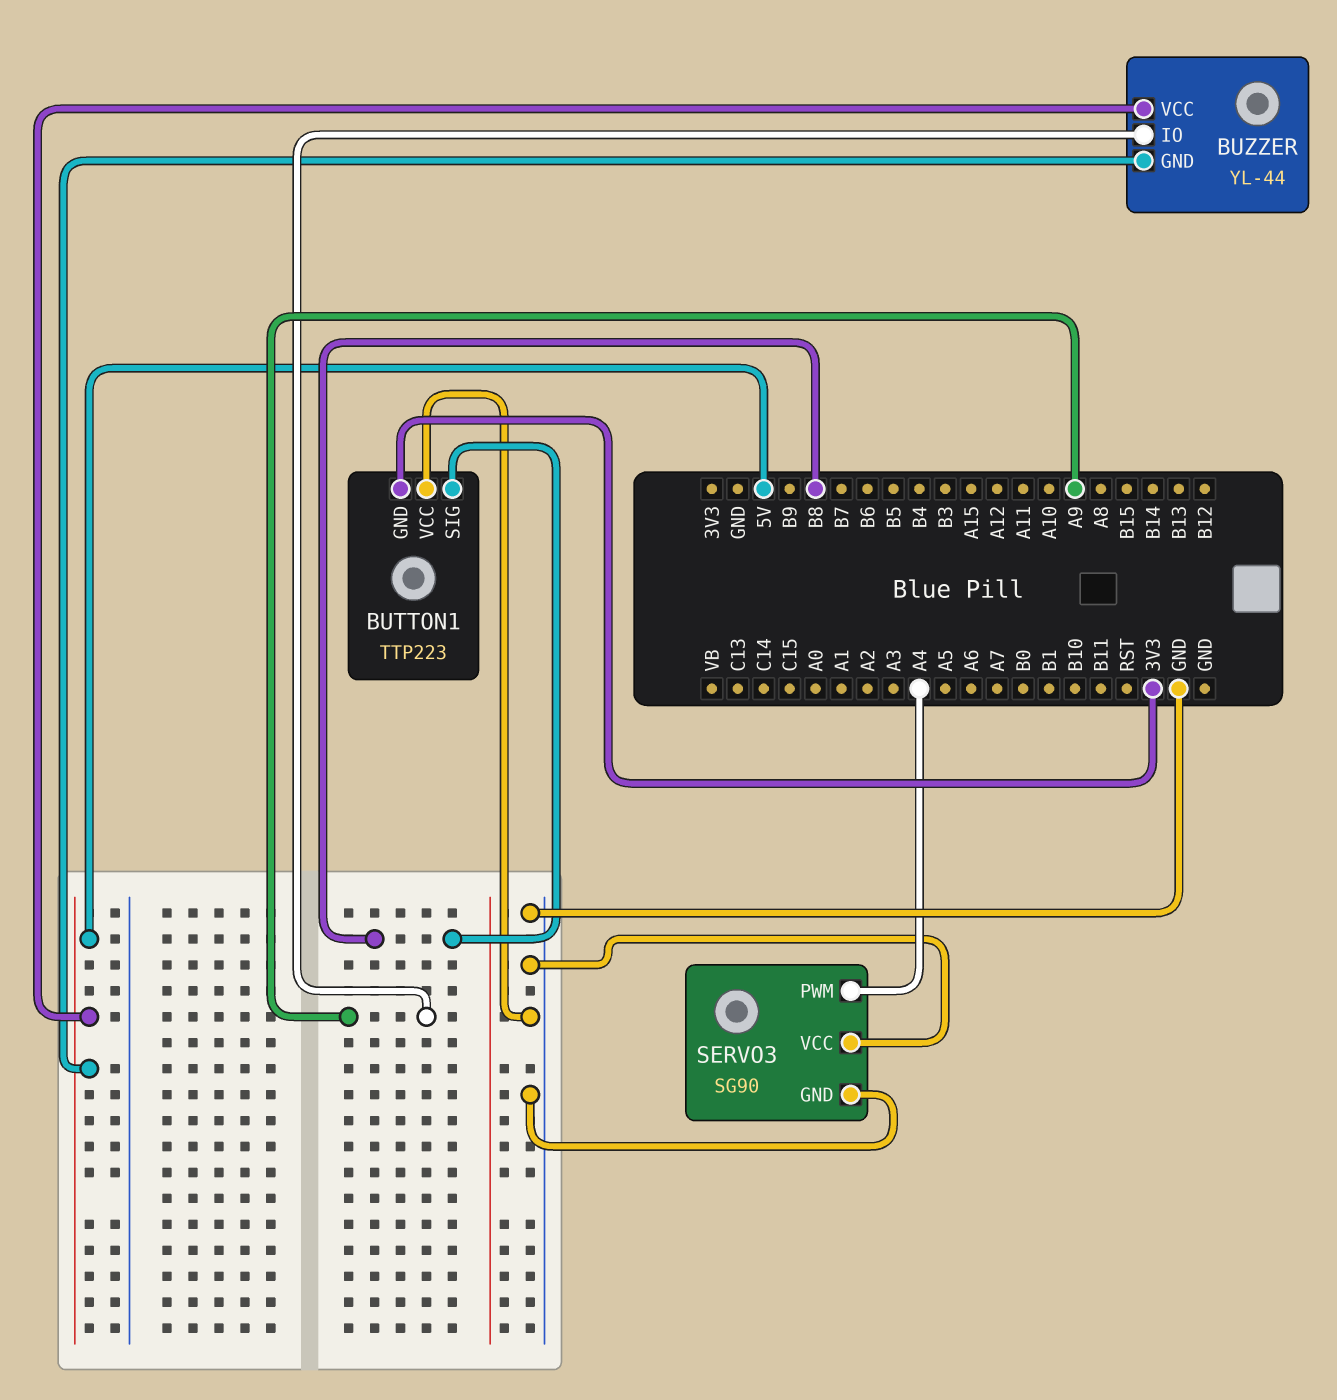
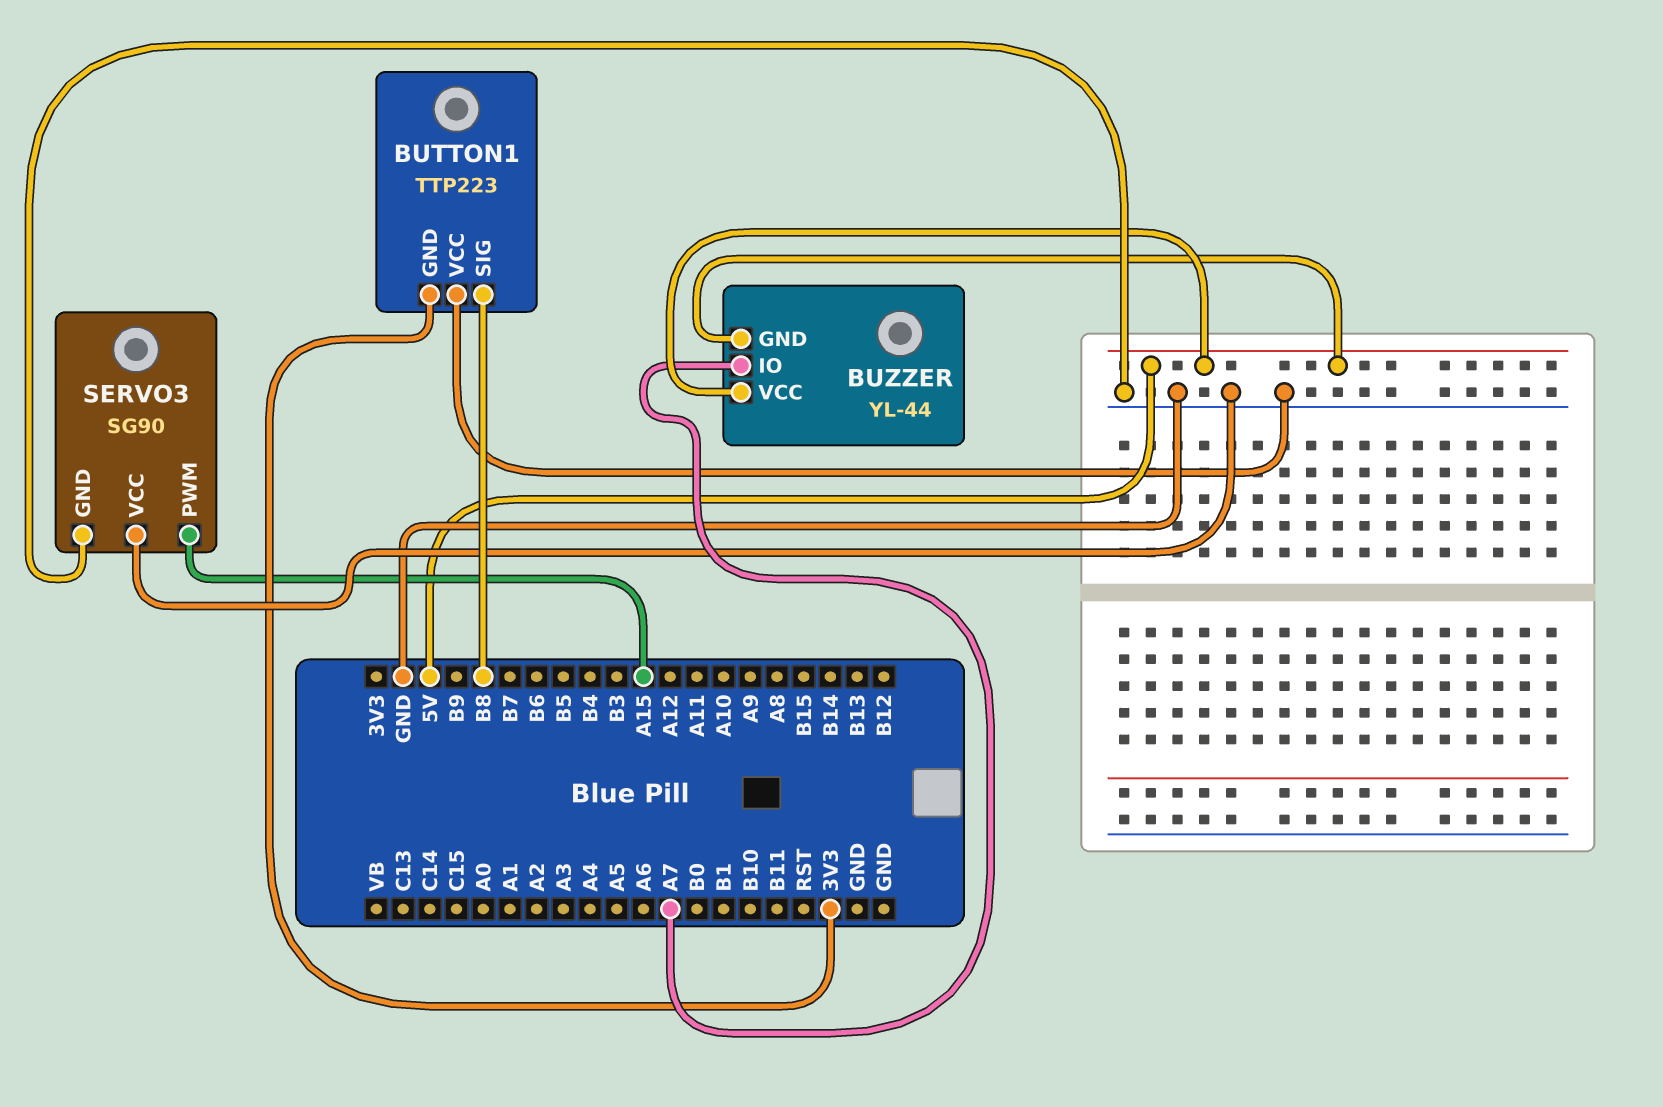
BUZZER pin IO: A9 -> A7
SERVO3 pin PWM: A4 -> A15

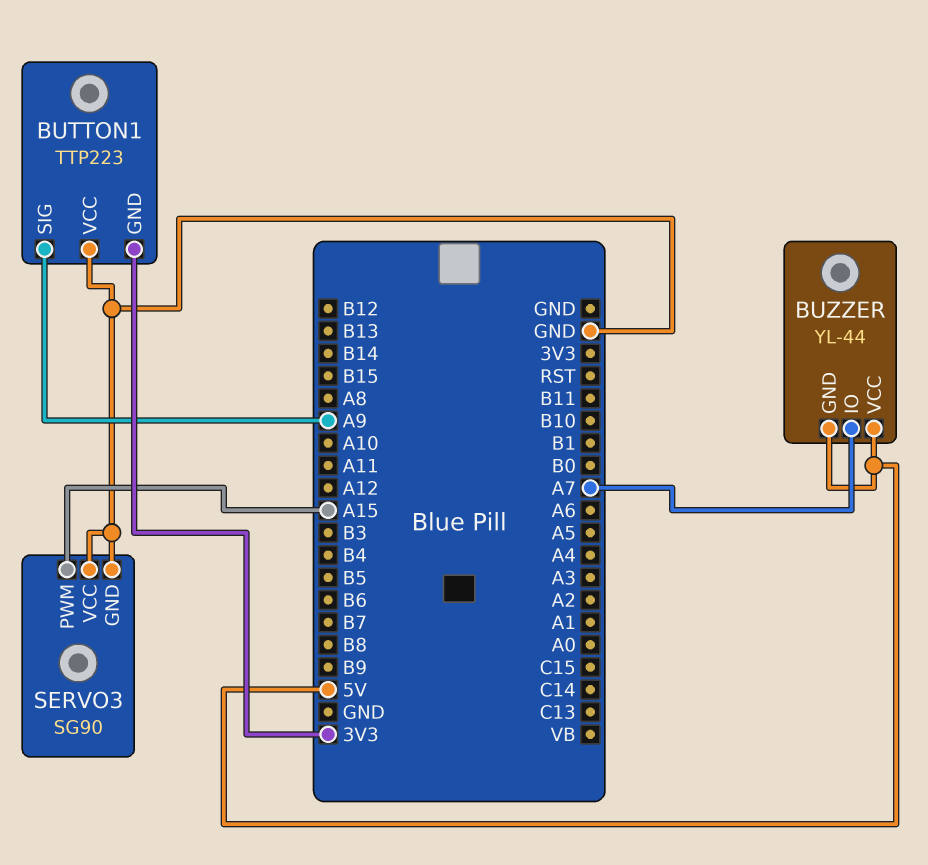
BUTTON1 pin SIG: B8 -> A9

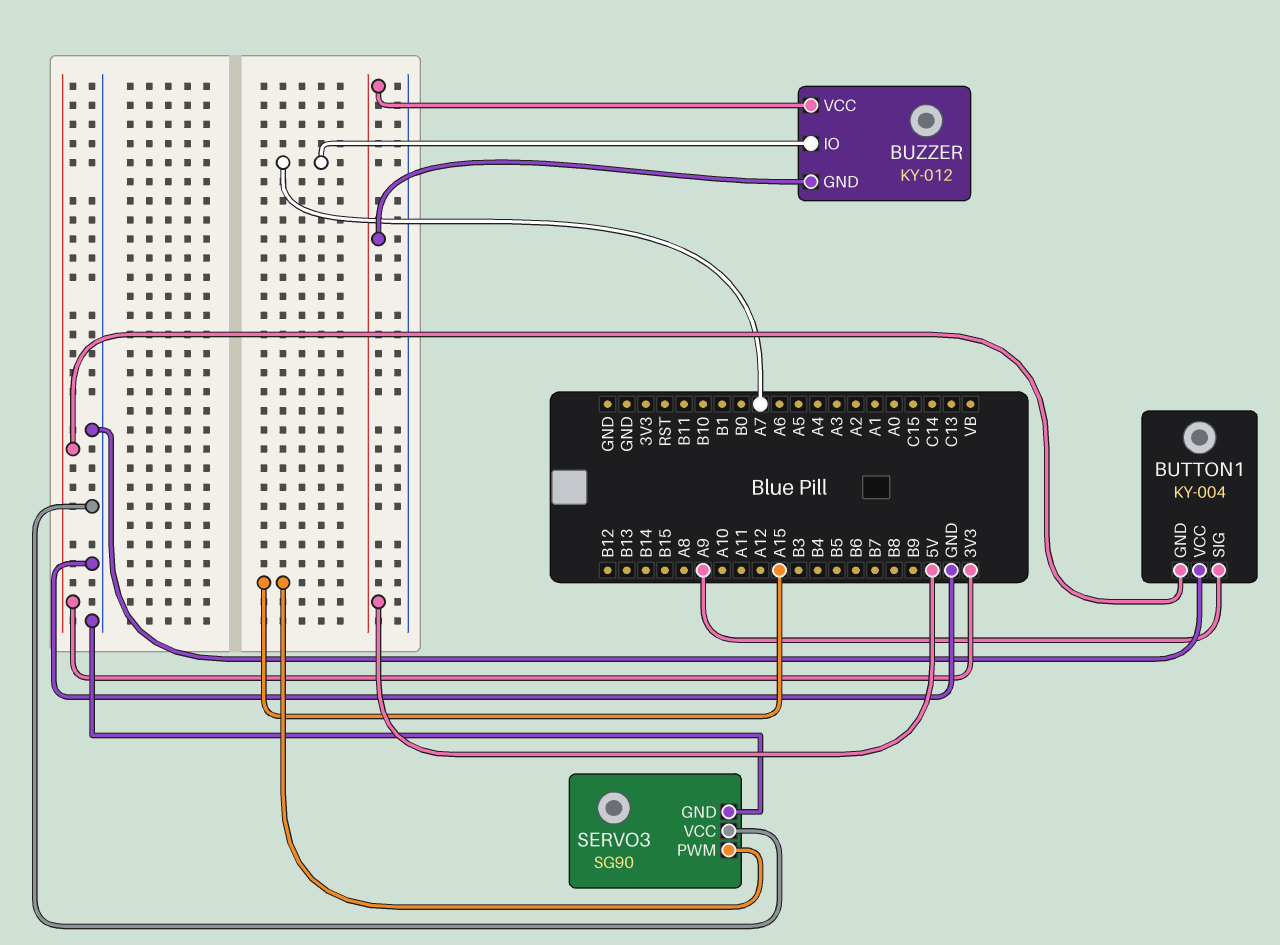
BUTTON1: TTP223 -> KY-004
BUZZER: YL-44 -> KY-012

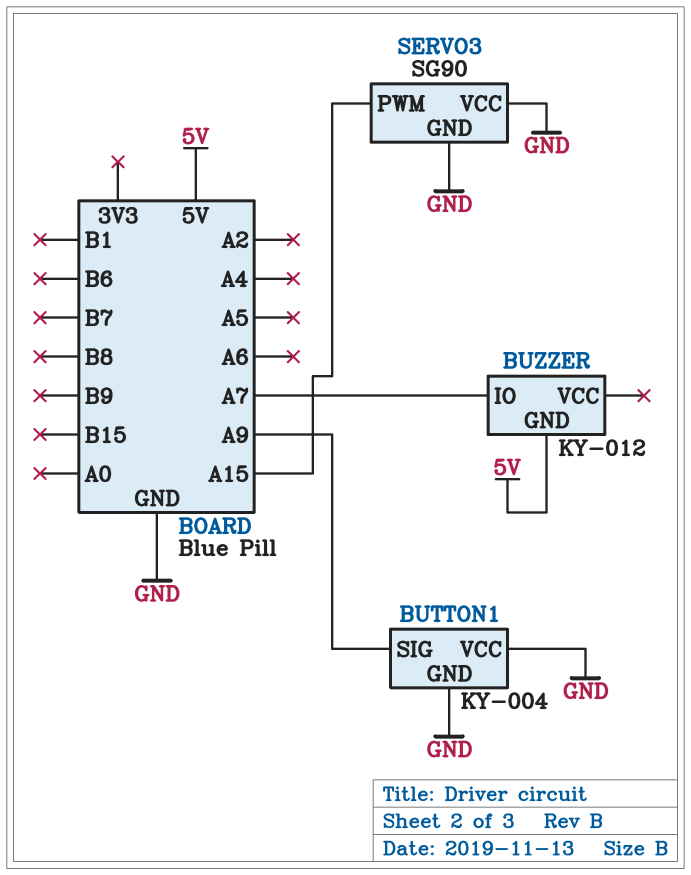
BUTTON1 pin GND: 3V3 -> GND
BUZZER pin VCC: 5V -> none

